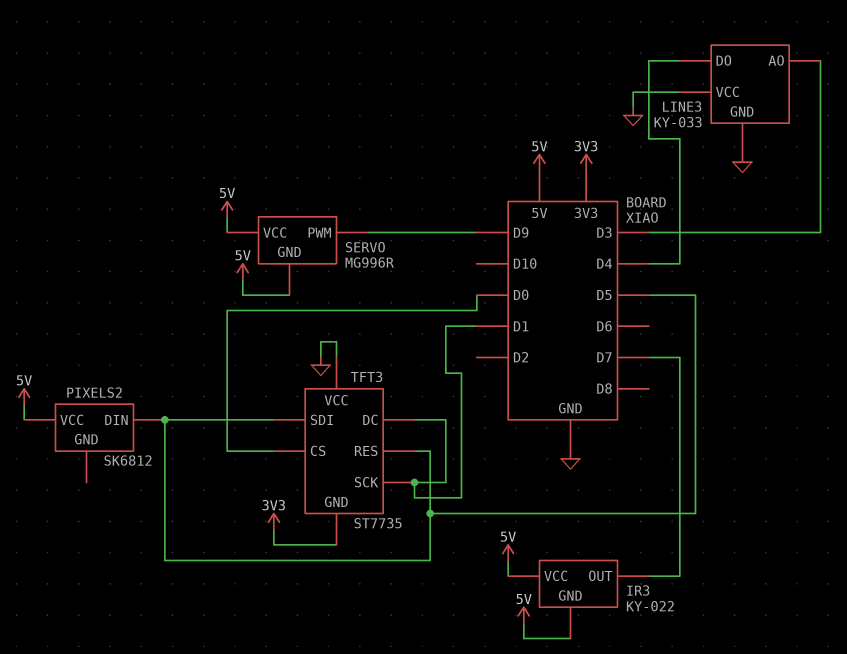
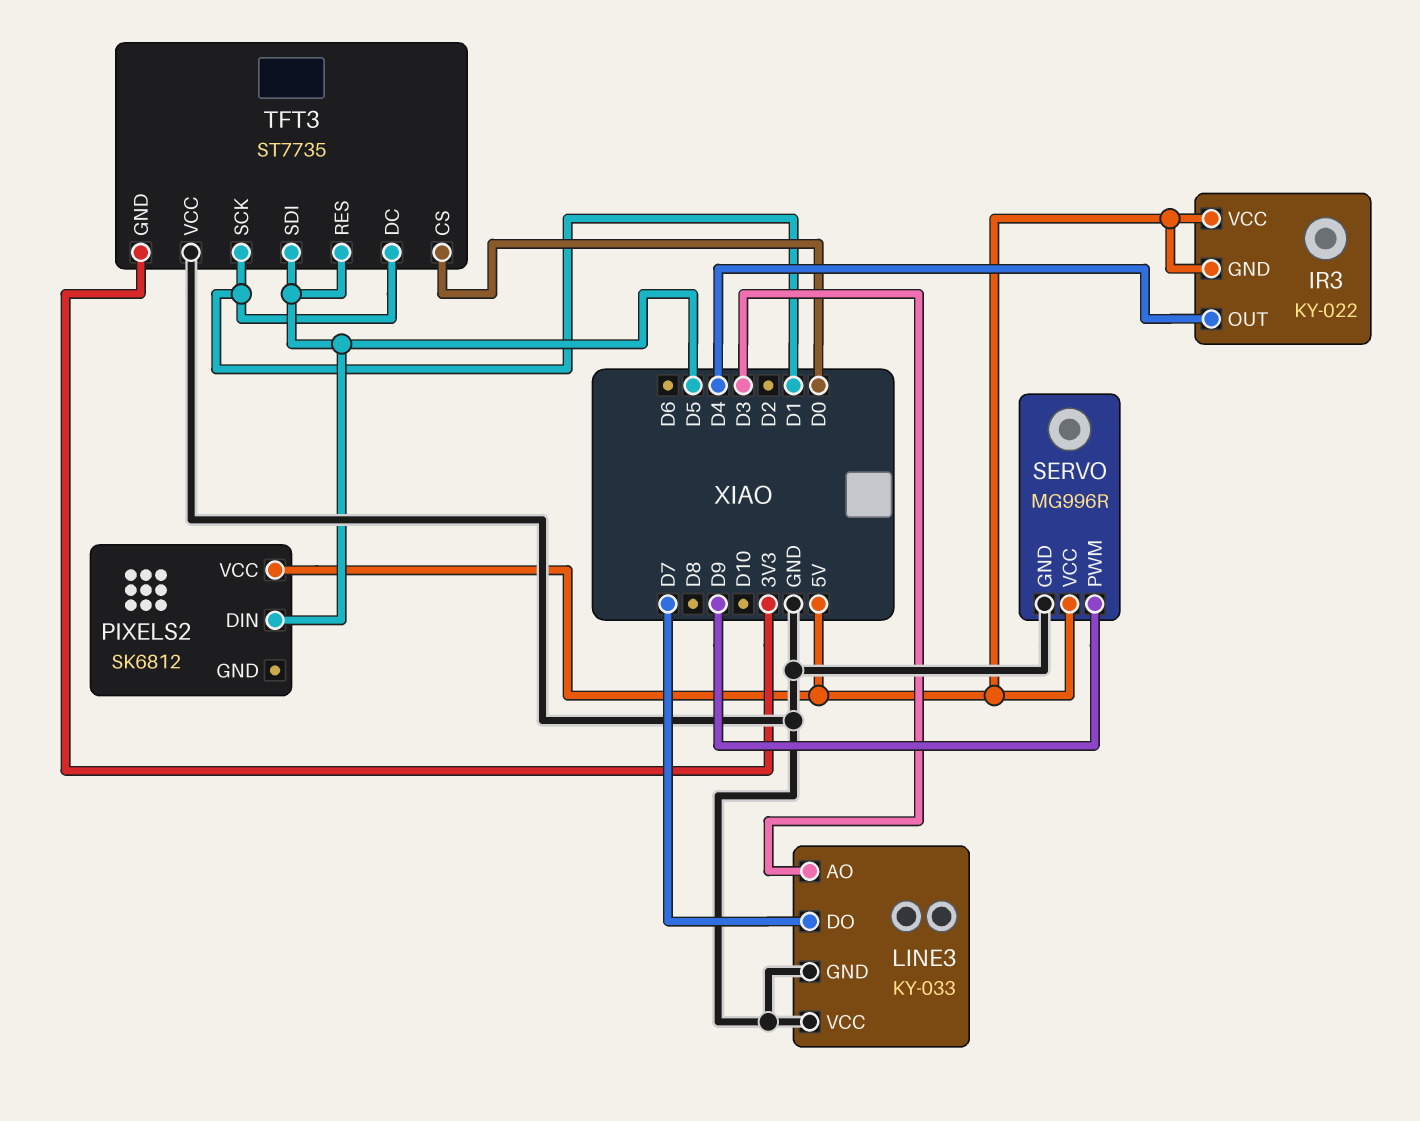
IR3 pin OUT: D7 -> D4
LINE3 pin DO: D4 -> D7
SERVO pin GND: 5V -> GND

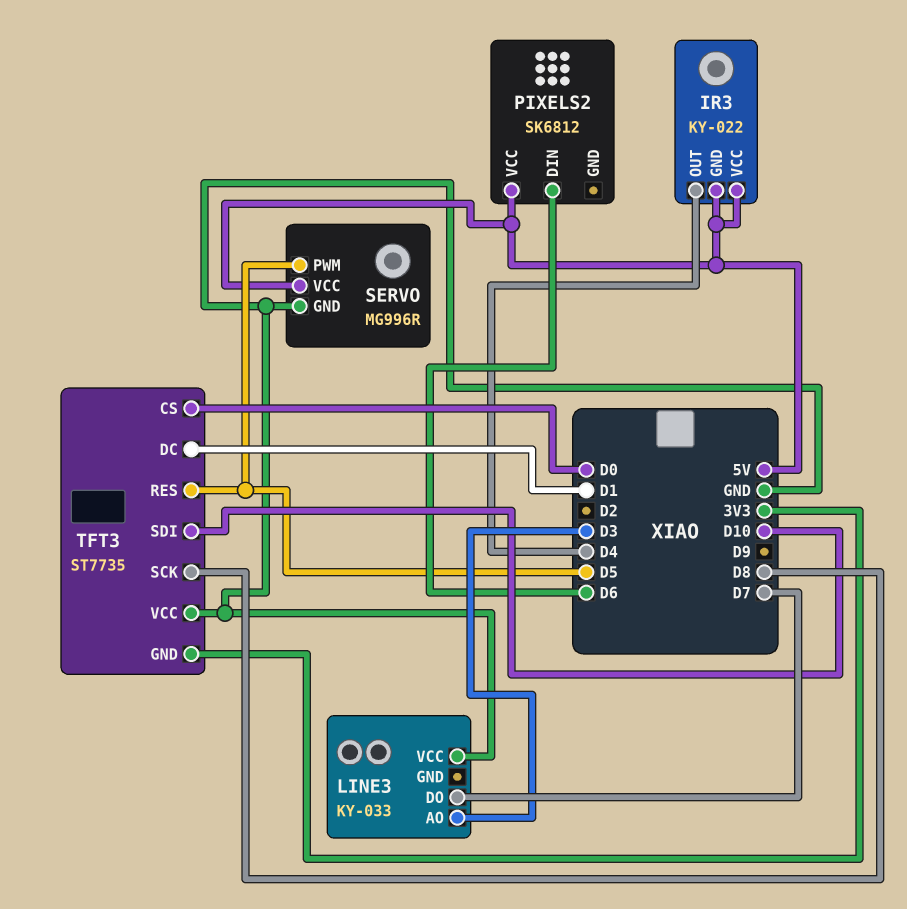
LINE3 pin GND: GND -> none
PIXELS2 pin DIN: D5 -> D6
SERVO pin PWM: D9 -> D5
TFT3 pin SCK: D1 -> D8
TFT3 pin SDI: D5 -> D10

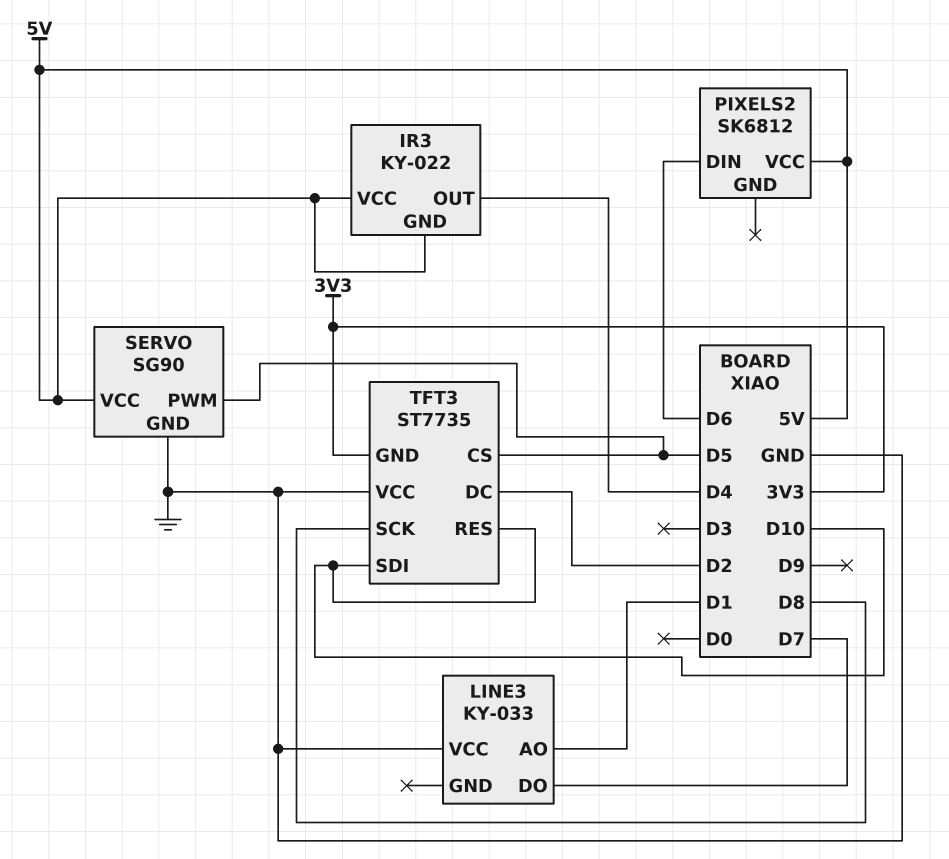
LINE3 pin AO: D3 -> D1
SERVO: MG996R -> SG90
TFT3 pin CS: D0 -> D5
TFT3 pin DC: D1 -> D2
TFT3 pin RES: D5 -> D10

